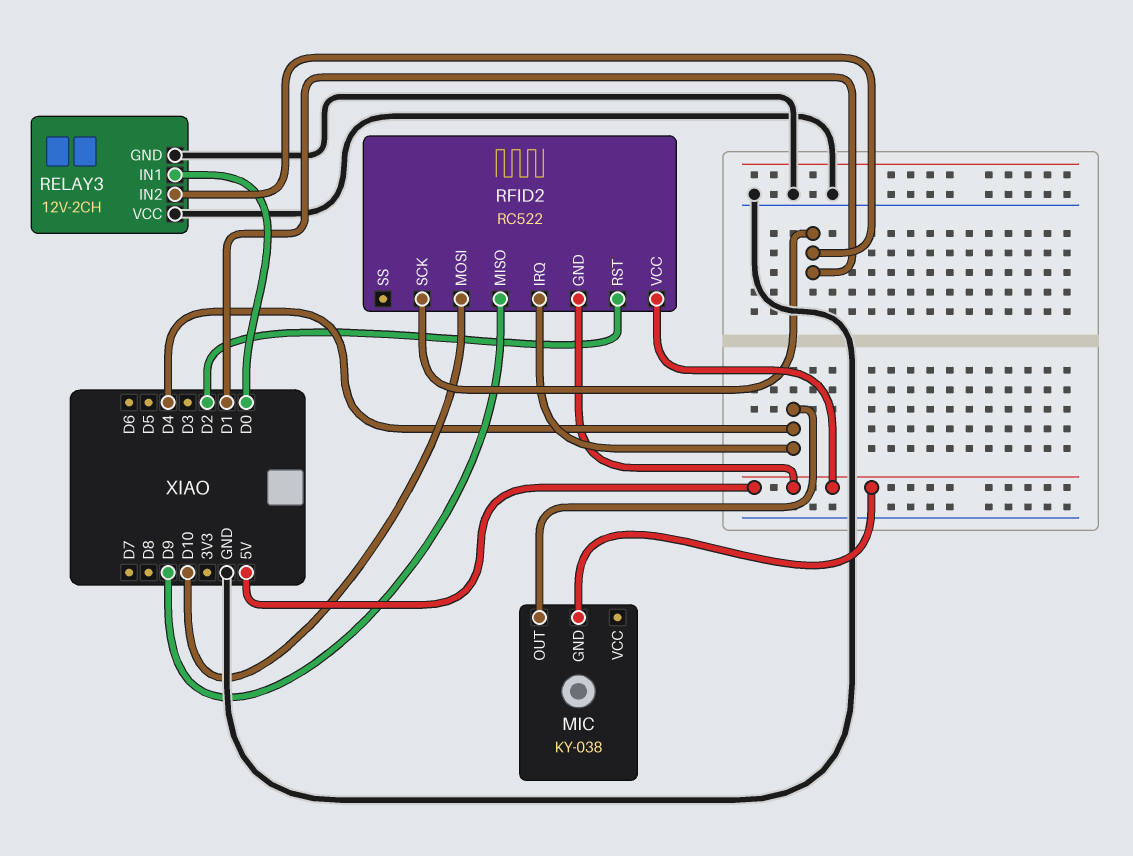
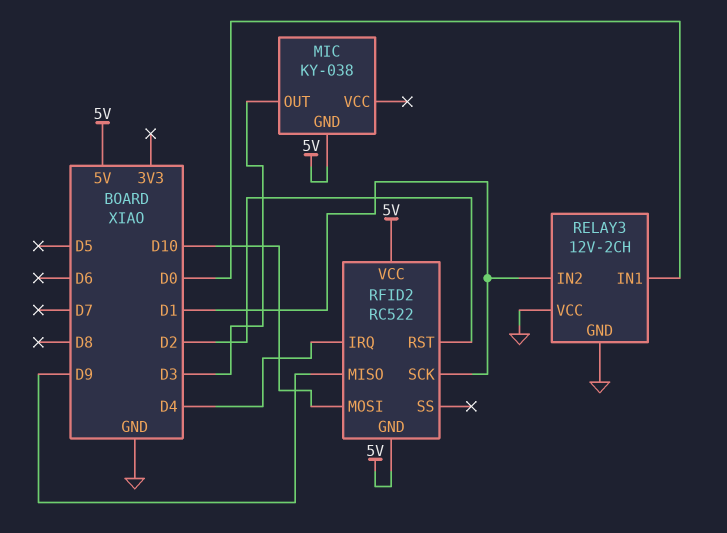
MIC pin OUT: D4 -> D3

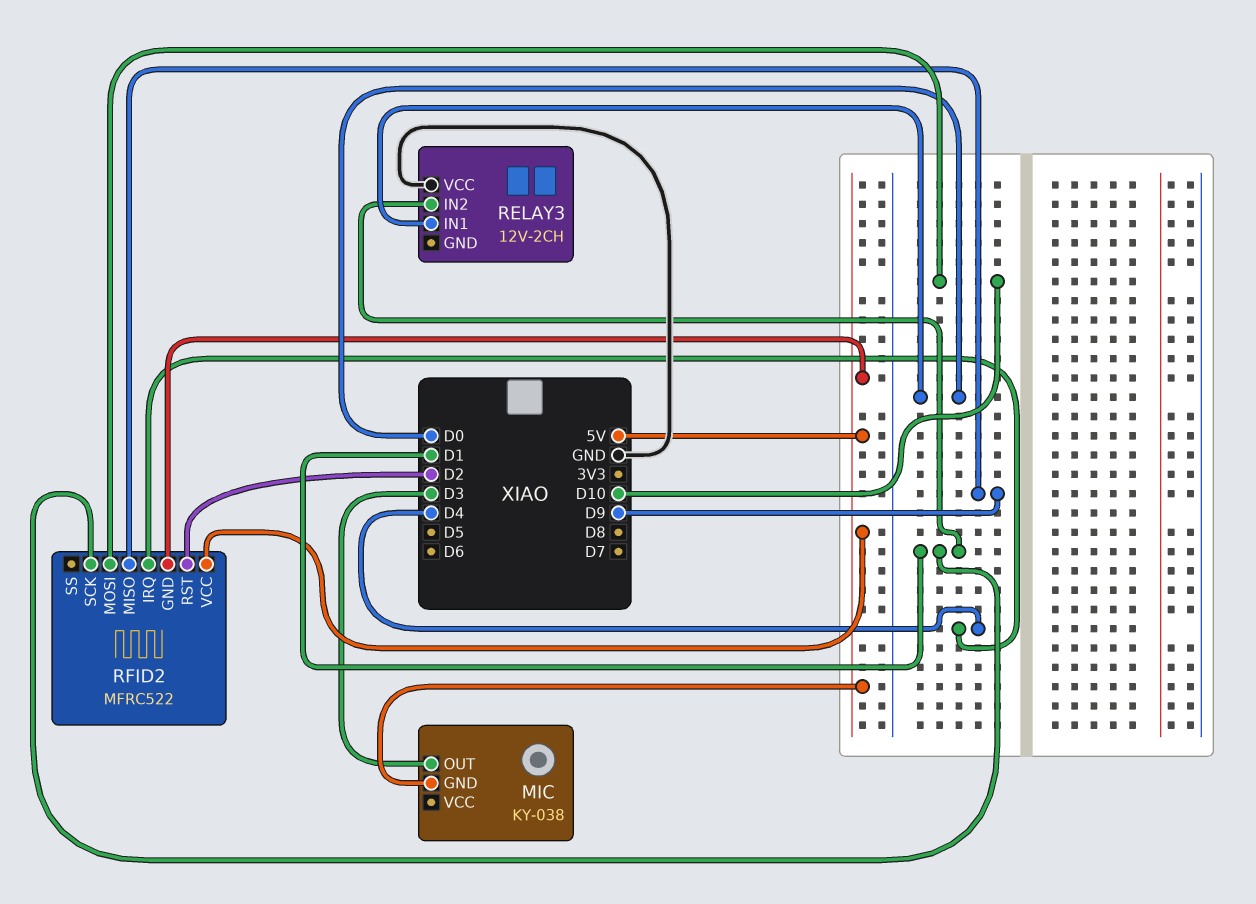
RELAY3 pin GND: GND -> none
RFID2: RC522 -> MFRC522

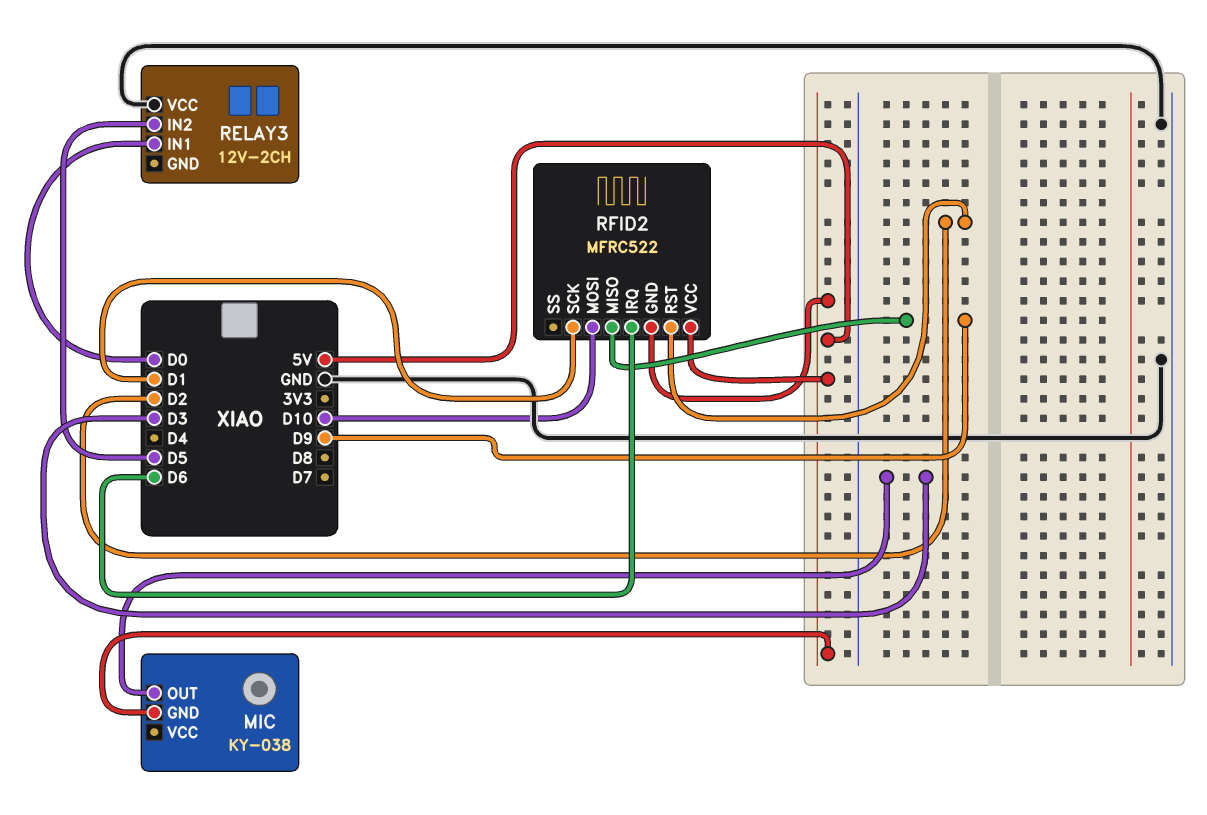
RELAY3 pin IN2: D1 -> D5
RFID2 pin IRQ: D4 -> D6

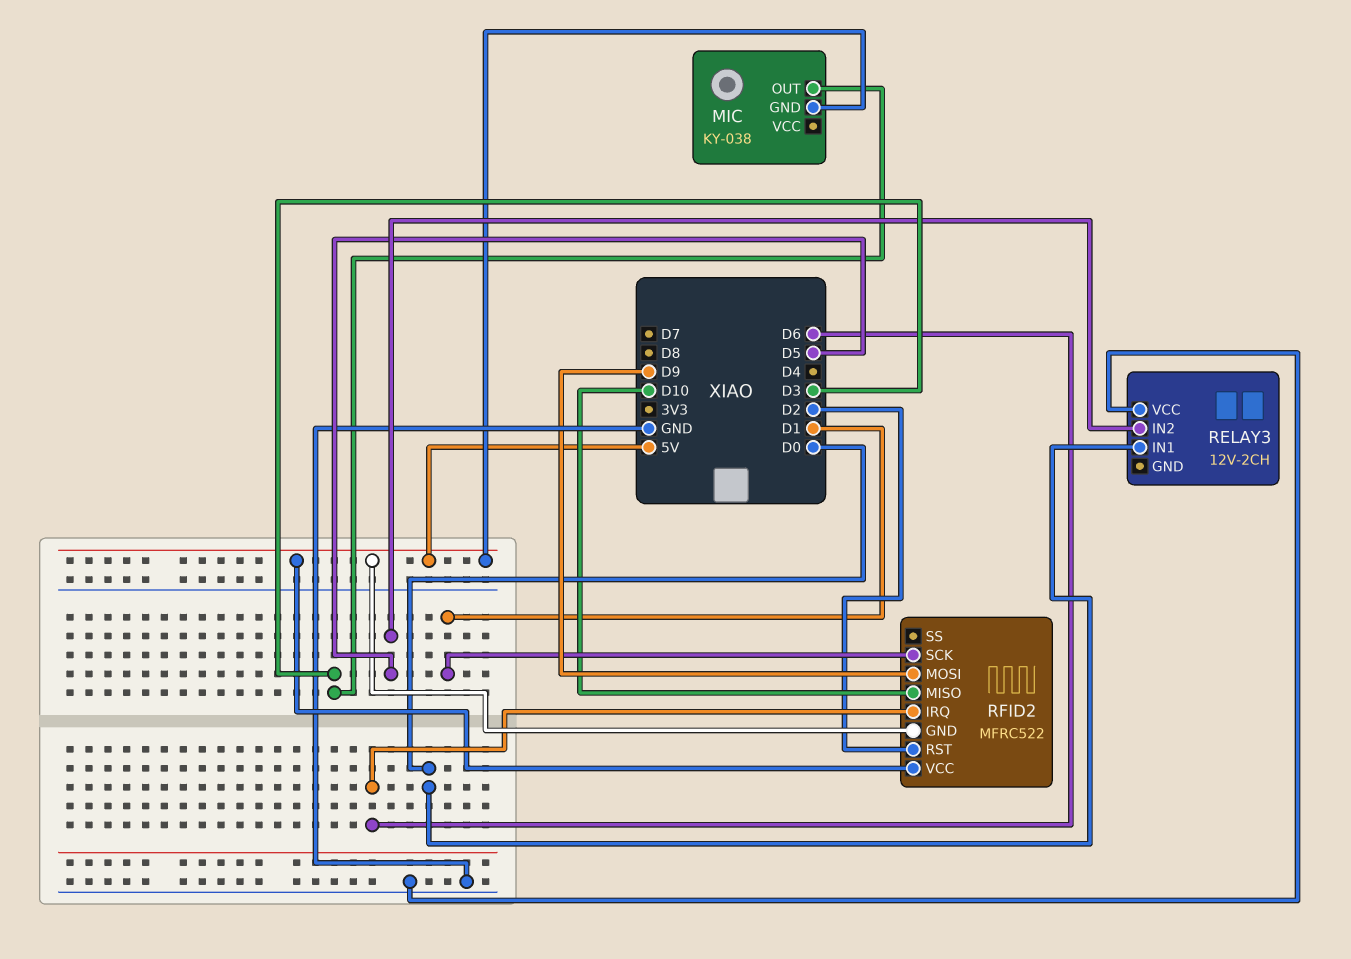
RFID2 pin MISO: D9 -> D10
RFID2 pin MOSI: D10 -> D9

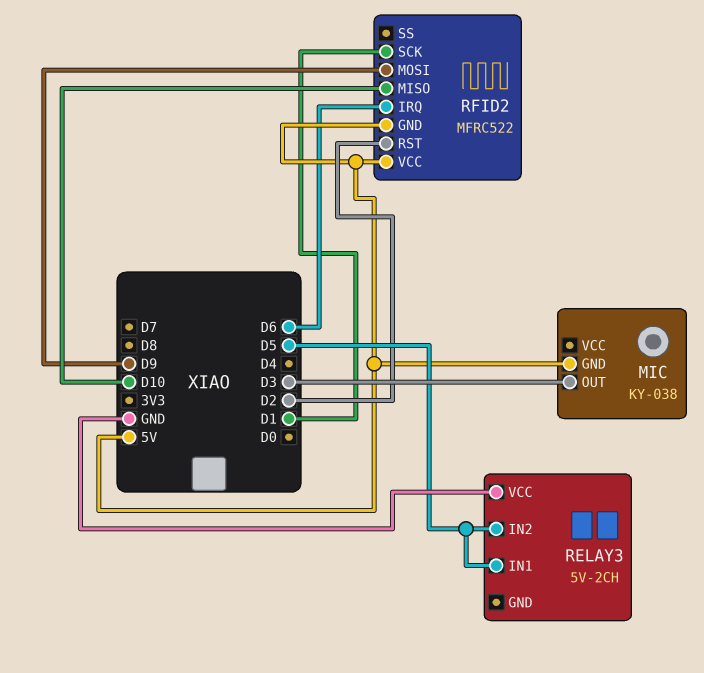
RELAY3: 12V-2CH -> 5V-2CH
RELAY3 pin IN1: D0 -> D5

